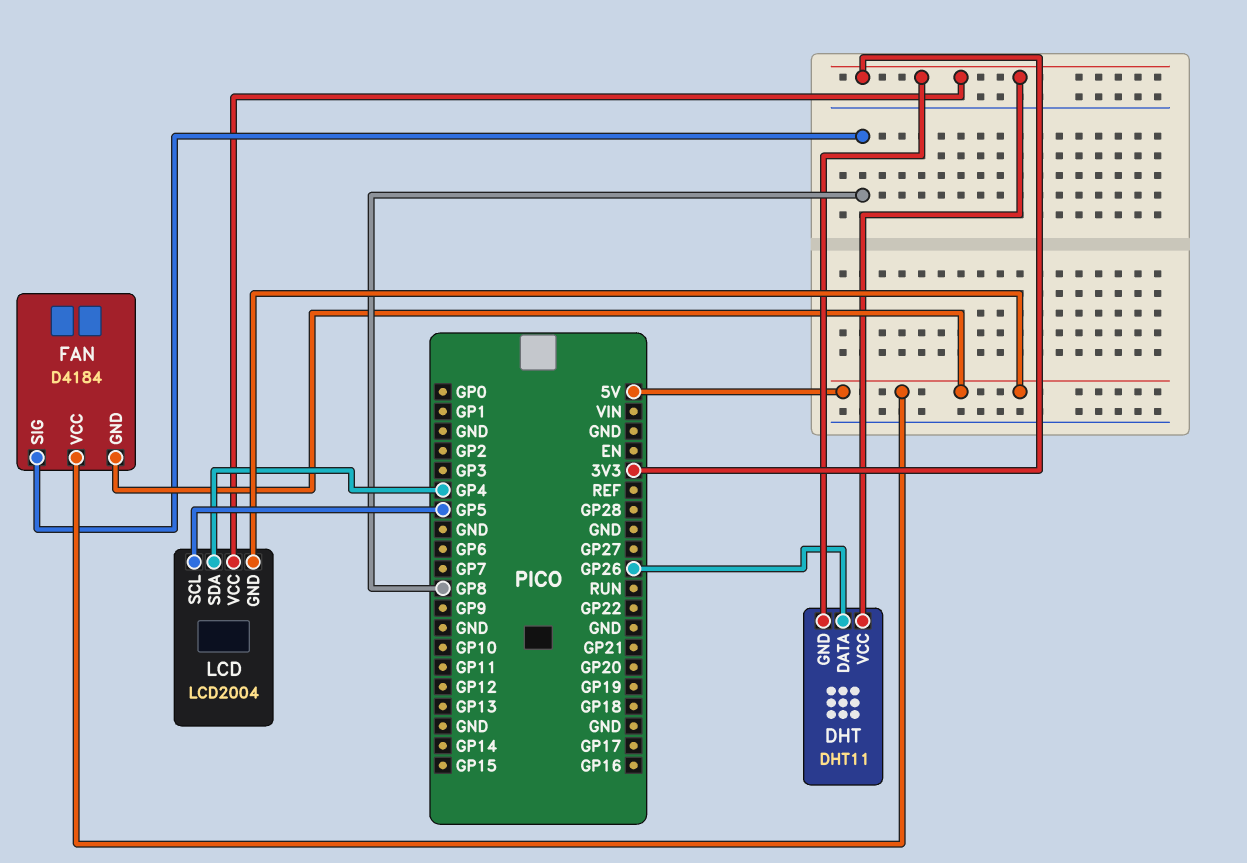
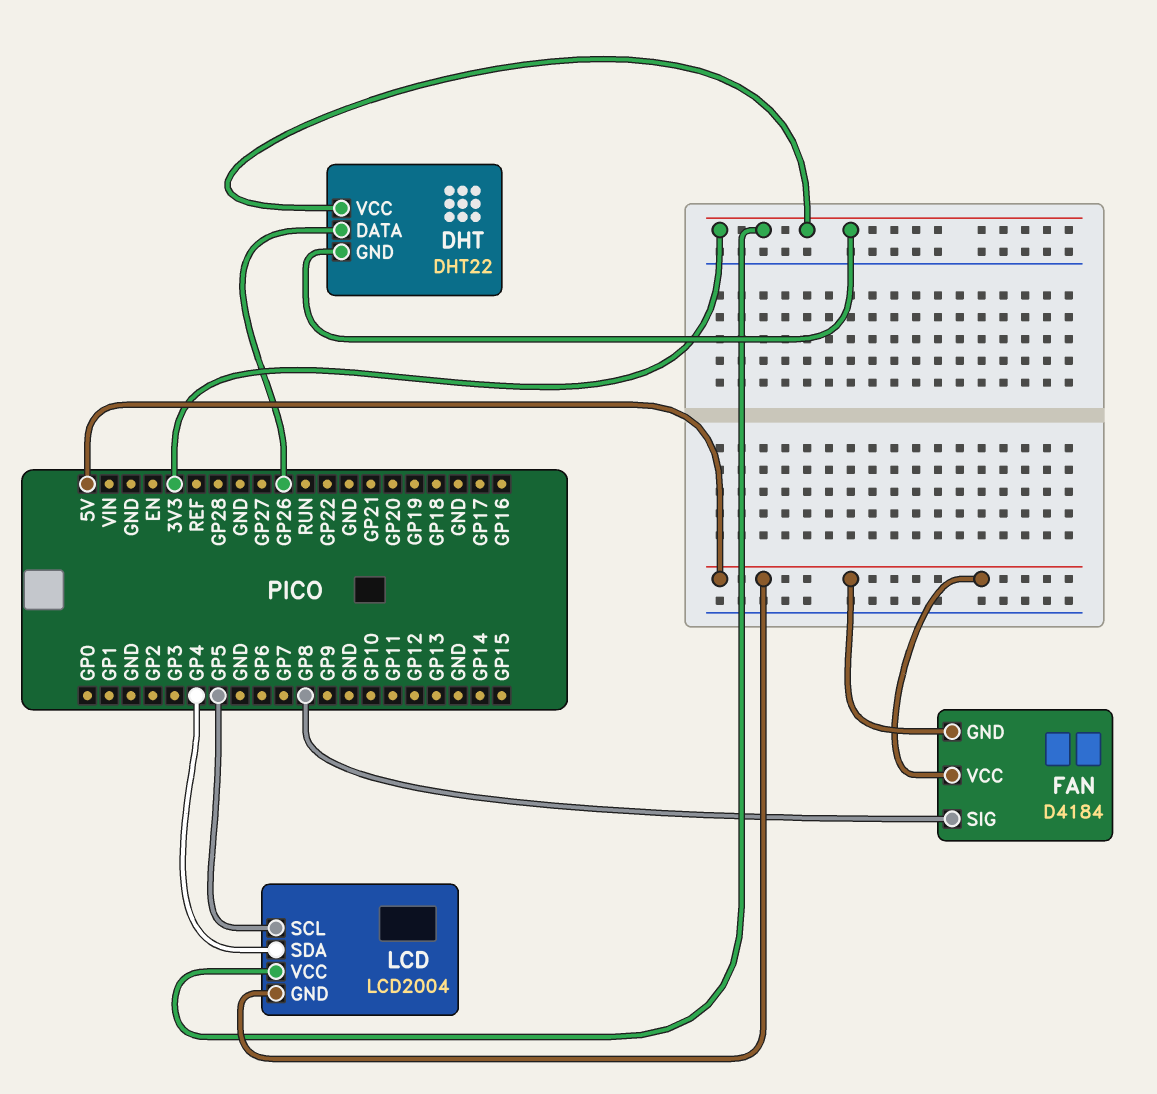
DHT: DHT11 -> DHT22

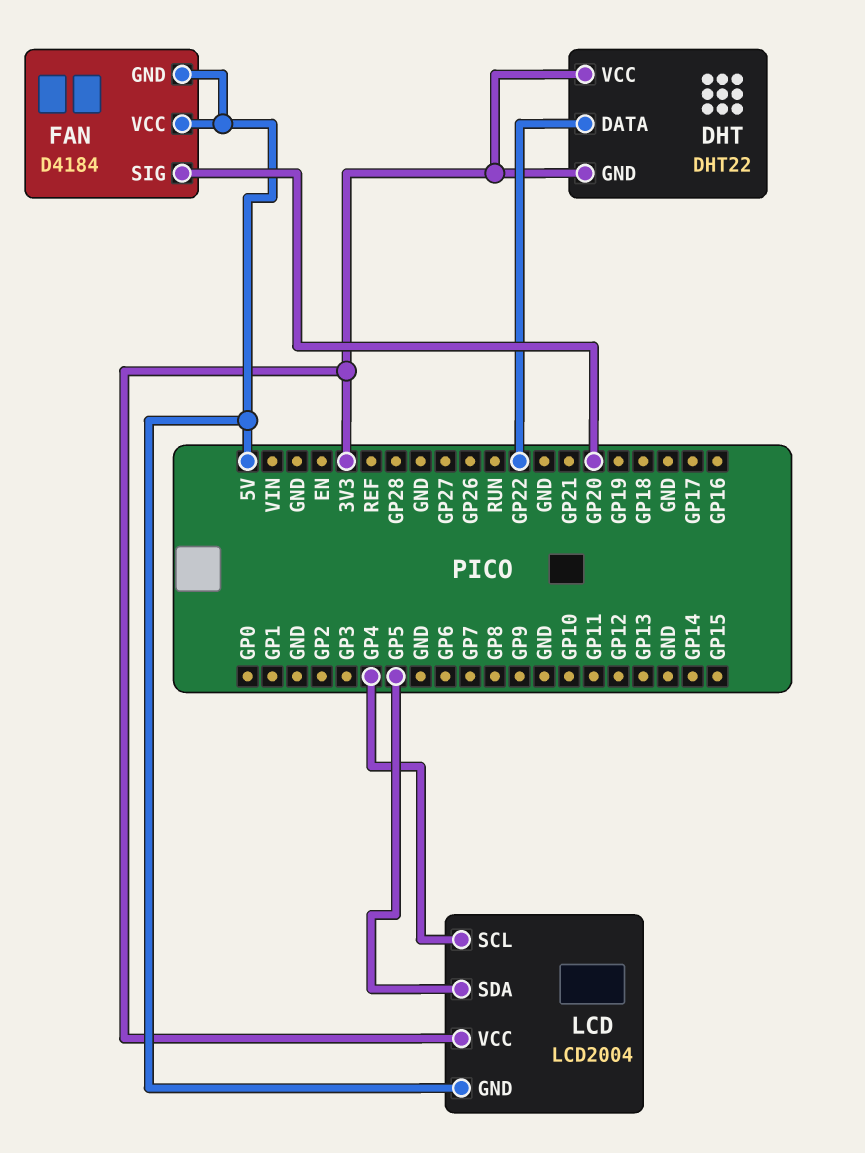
DHT pin DATA: GP26 -> GP22
FAN pin SIG: GP8 -> GP20
LCD pin SCL: GP5 -> GP4
LCD pin SDA: GP4 -> GP5

